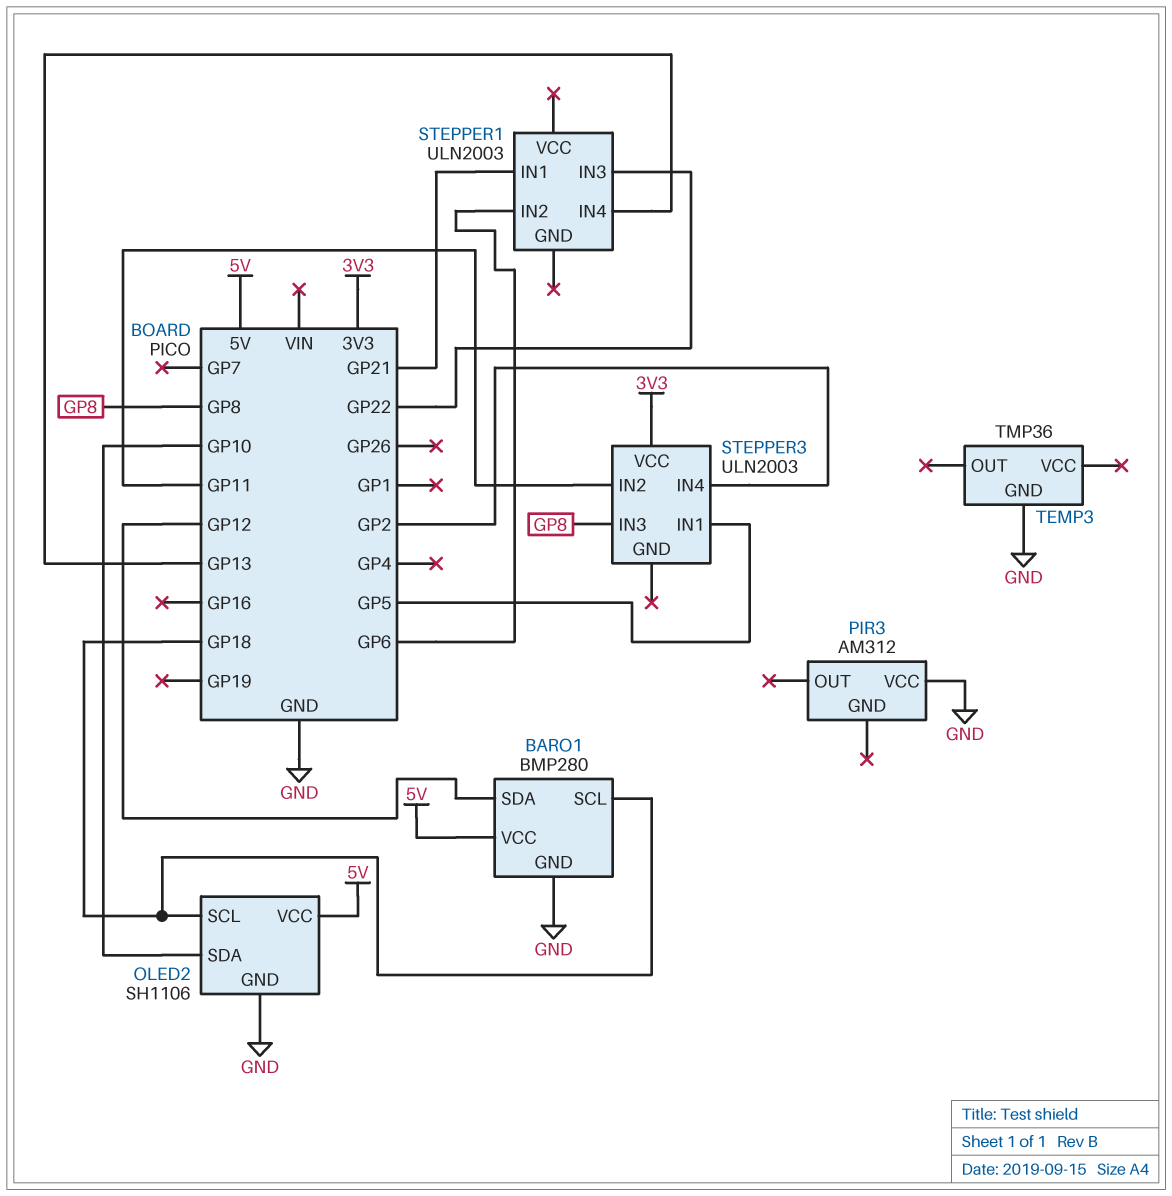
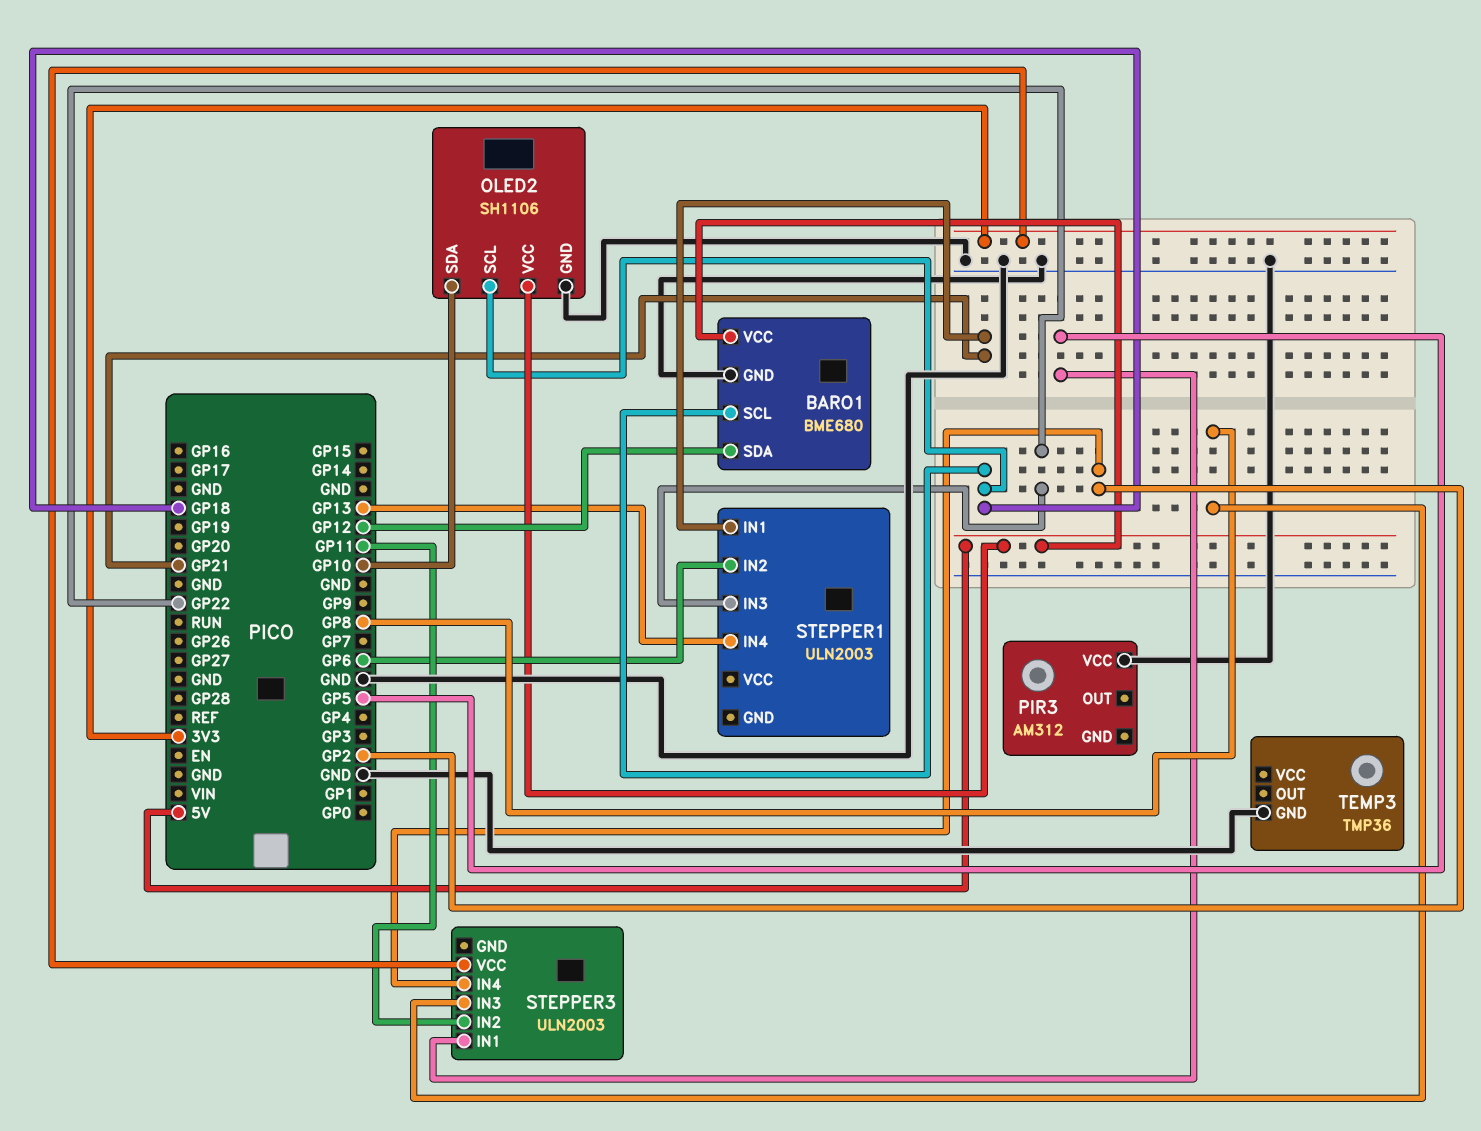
BARO1: BMP280 -> BME680

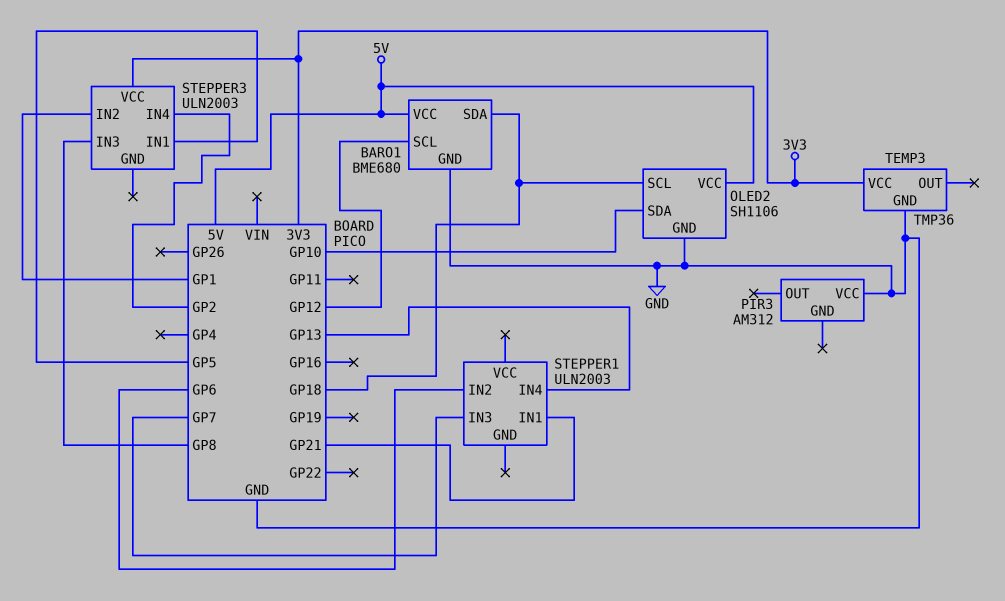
BARO1 pin SCL: GP18 -> GP12
BARO1 pin SDA: GP12 -> GP18
STEPPER1 pin IN3: GP22 -> GP7
STEPPER3 pin IN2: GP11 -> GP1
TEMP3 pin VCC: none -> 3V3

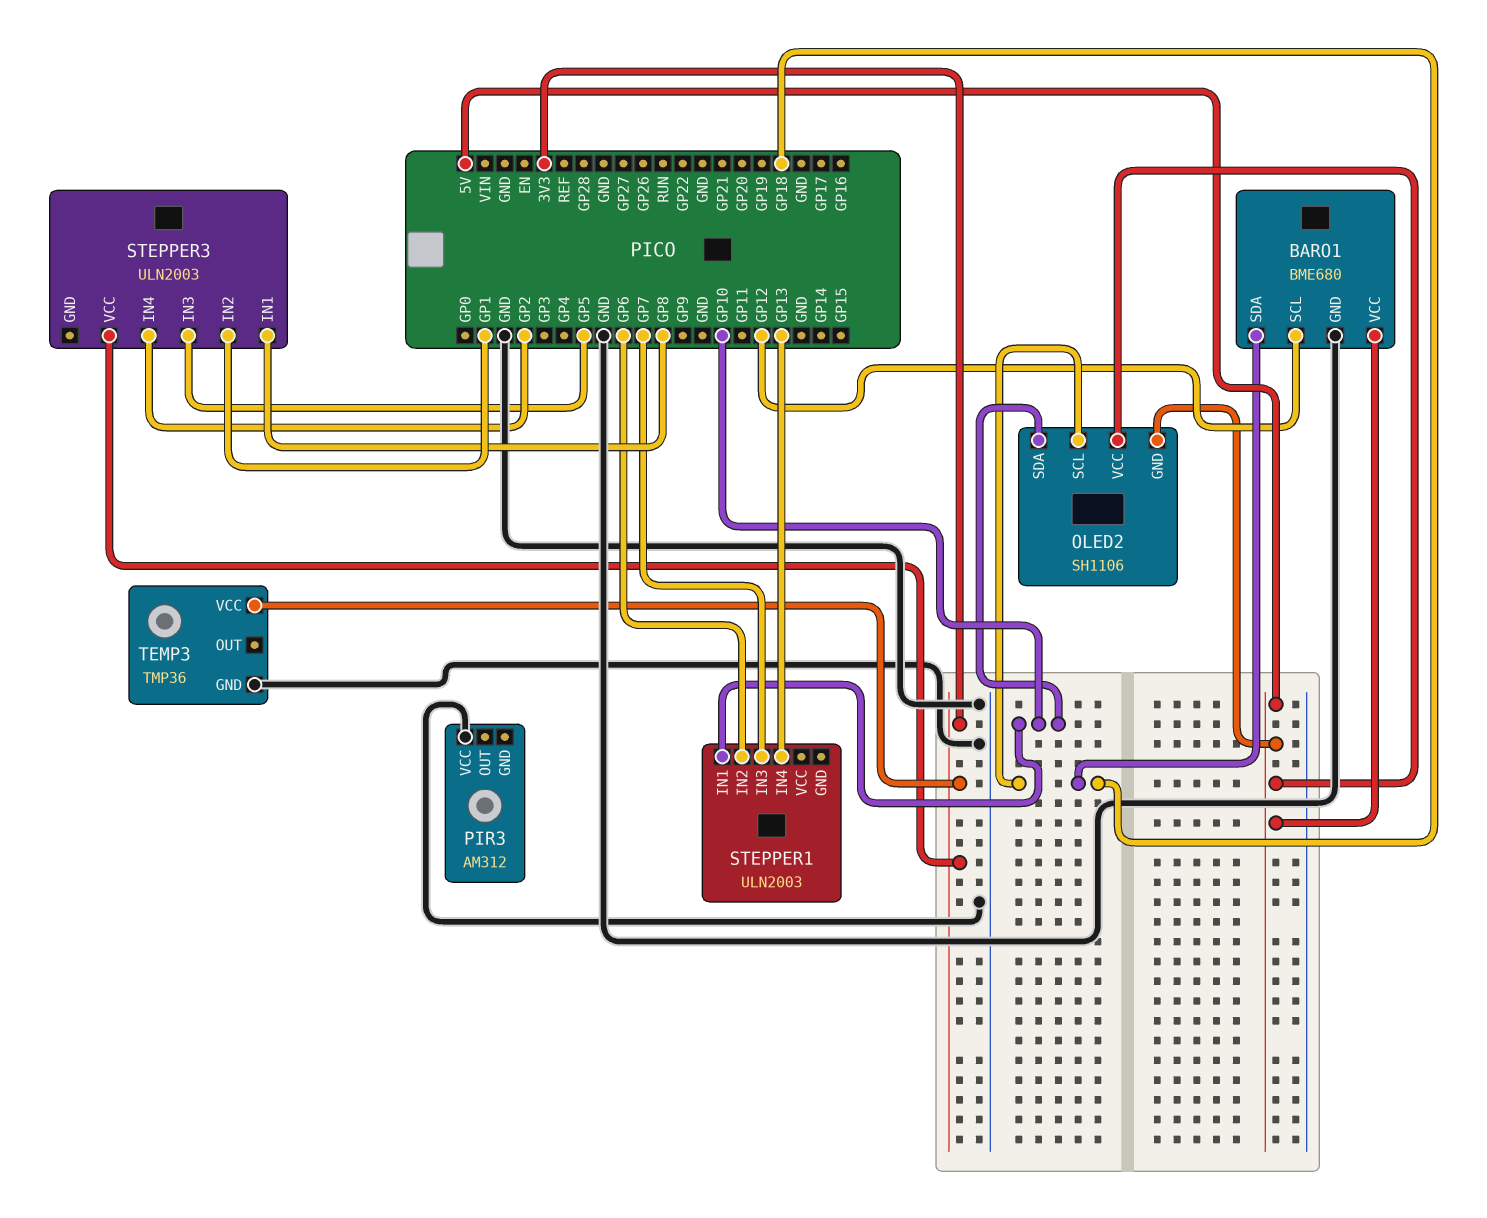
OLED2 pin GND: GND -> 5V
STEPPER1 pin IN1: GP21 -> GP10
STEPPER3 pin IN1: GP5 -> GP8
STEPPER3 pin IN3: GP8 -> GP5

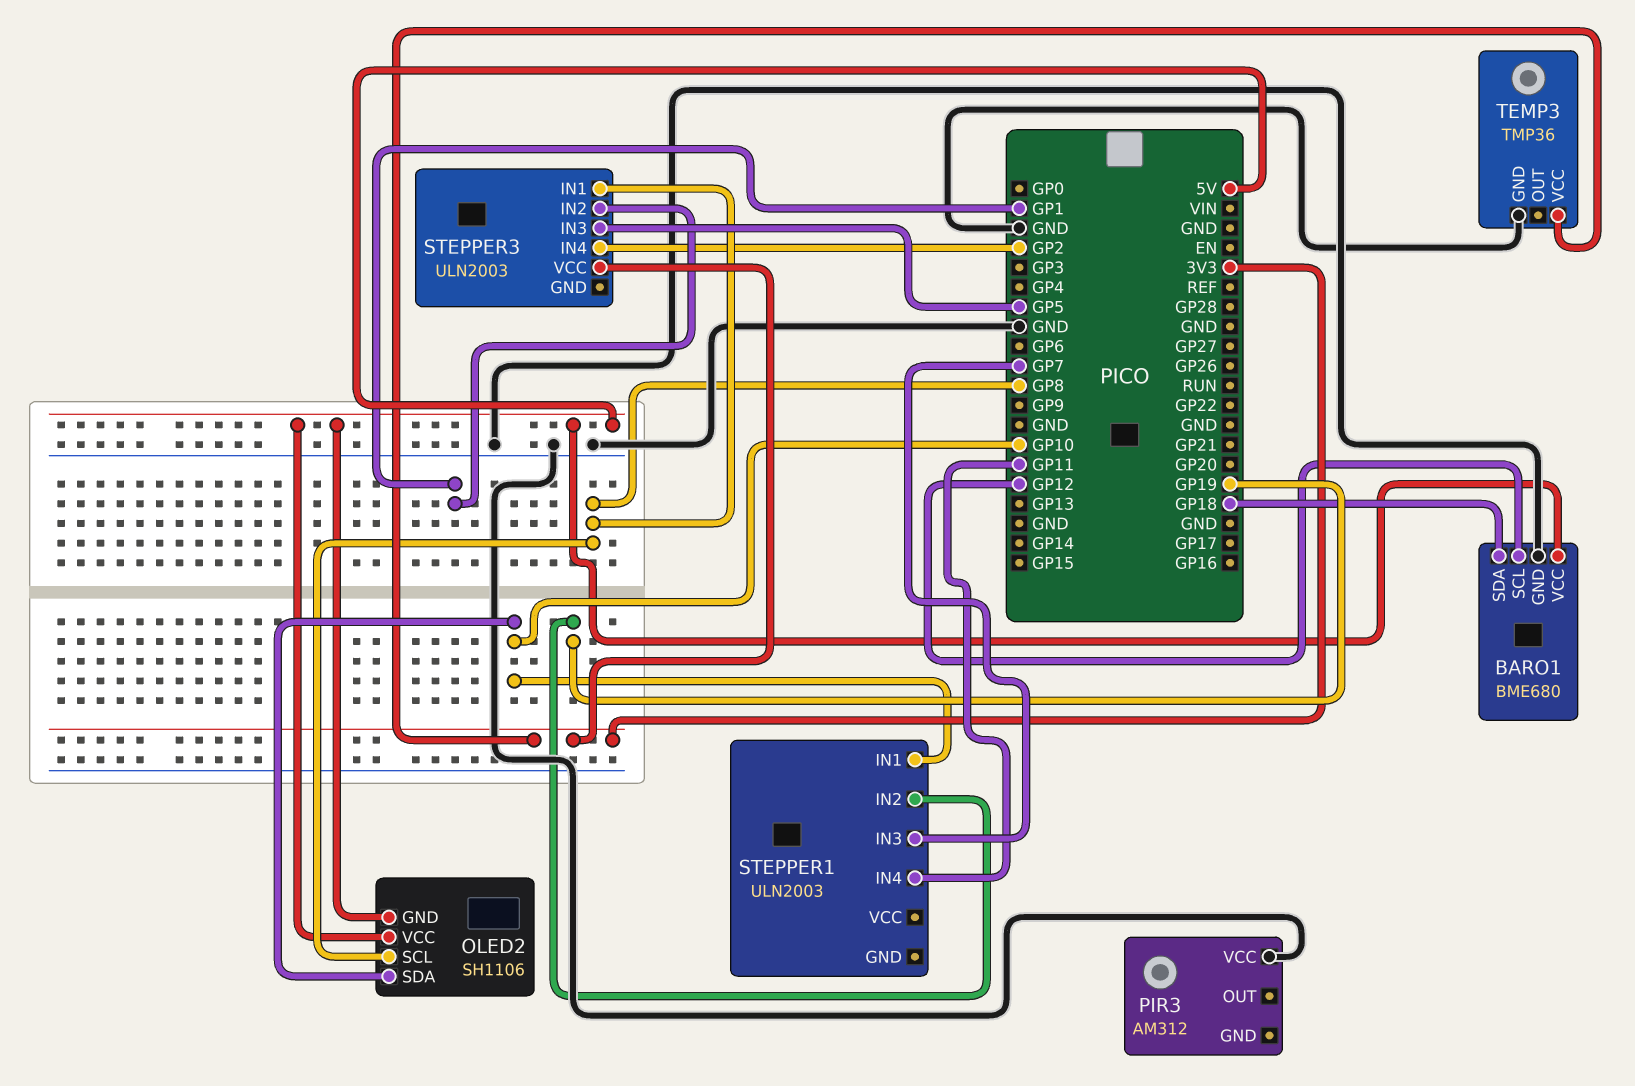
OLED2 pin SCL: GP18 -> GP8
STEPPER1 pin IN2: GP6 -> GP19
STEPPER1 pin IN4: GP13 -> GP11

